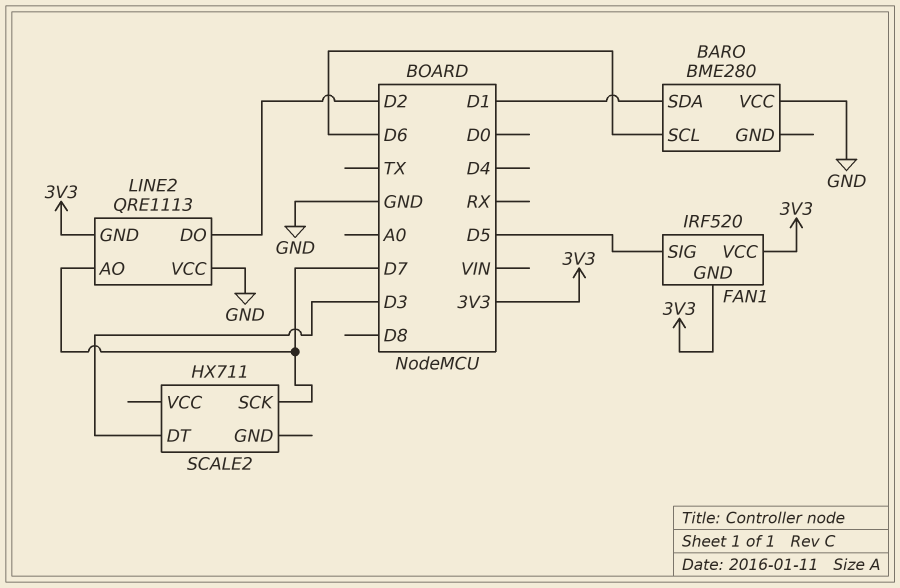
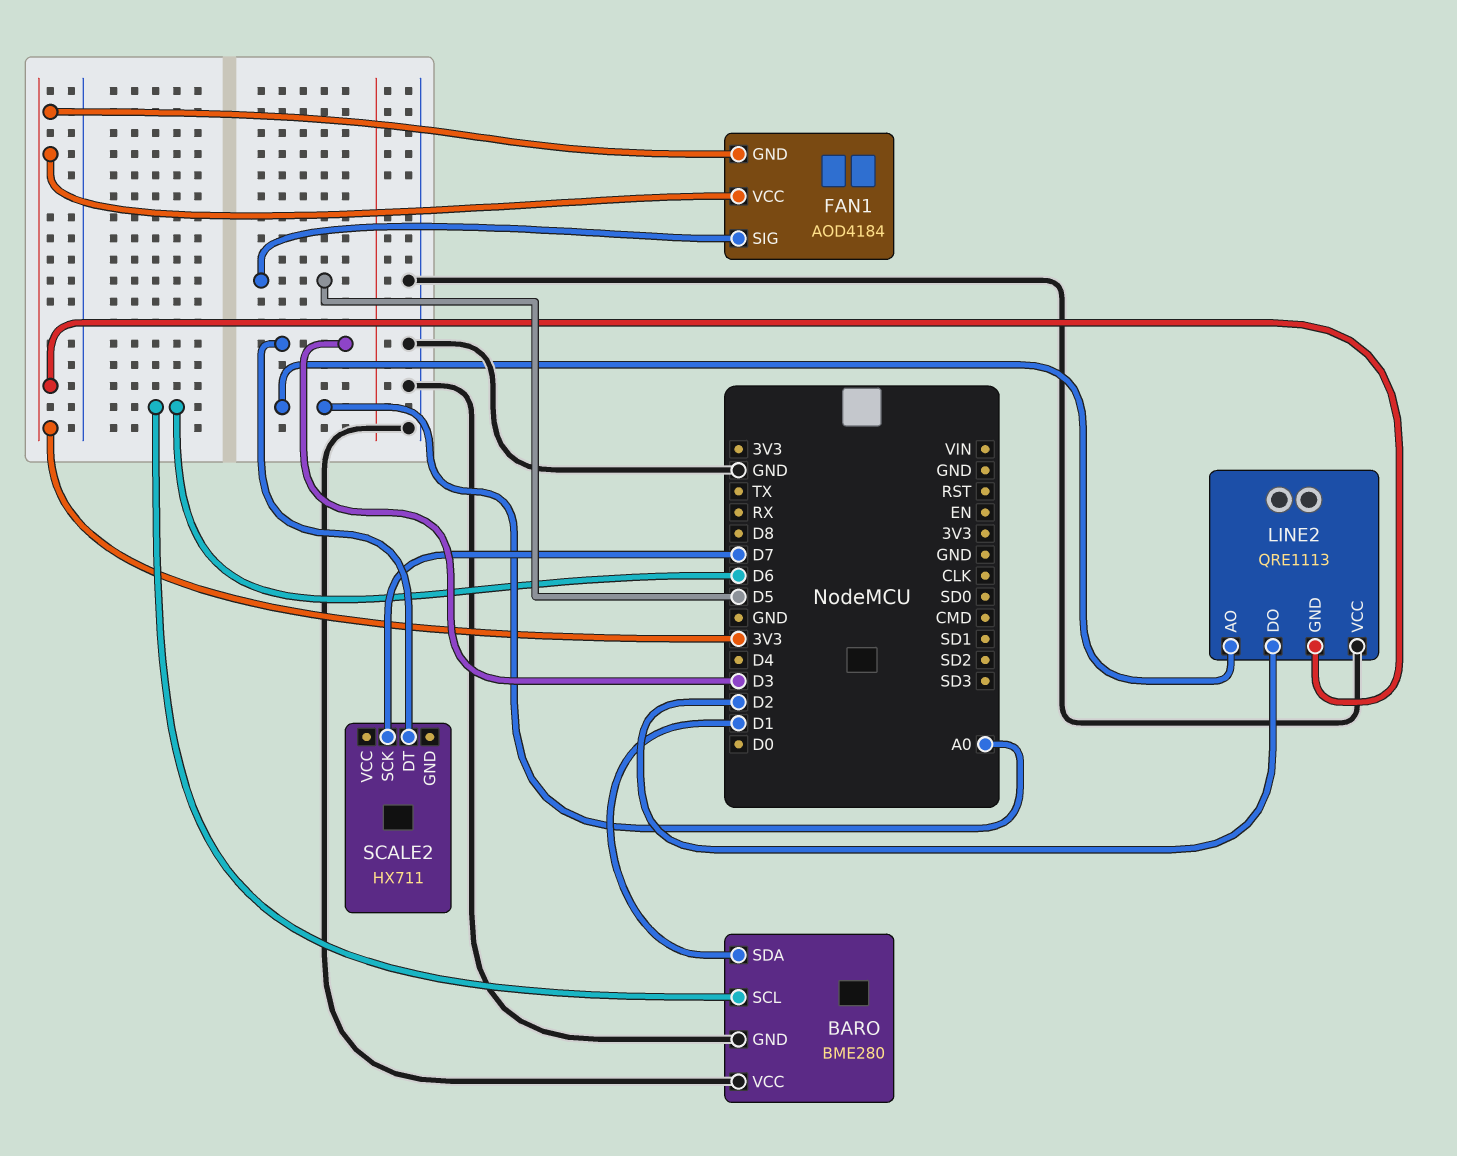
BARO pin GND: none -> GND
FAN1: IRF520 -> AOD4184
LINE2 pin AO: D7 -> A0

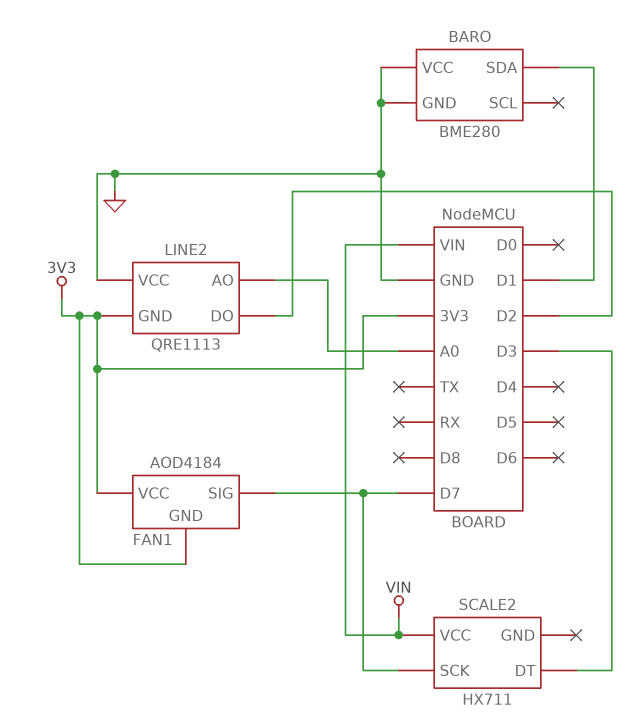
BARO pin SCL: D6 -> none
FAN1 pin SIG: D5 -> D7
SCALE2 pin VCC: none -> VIN

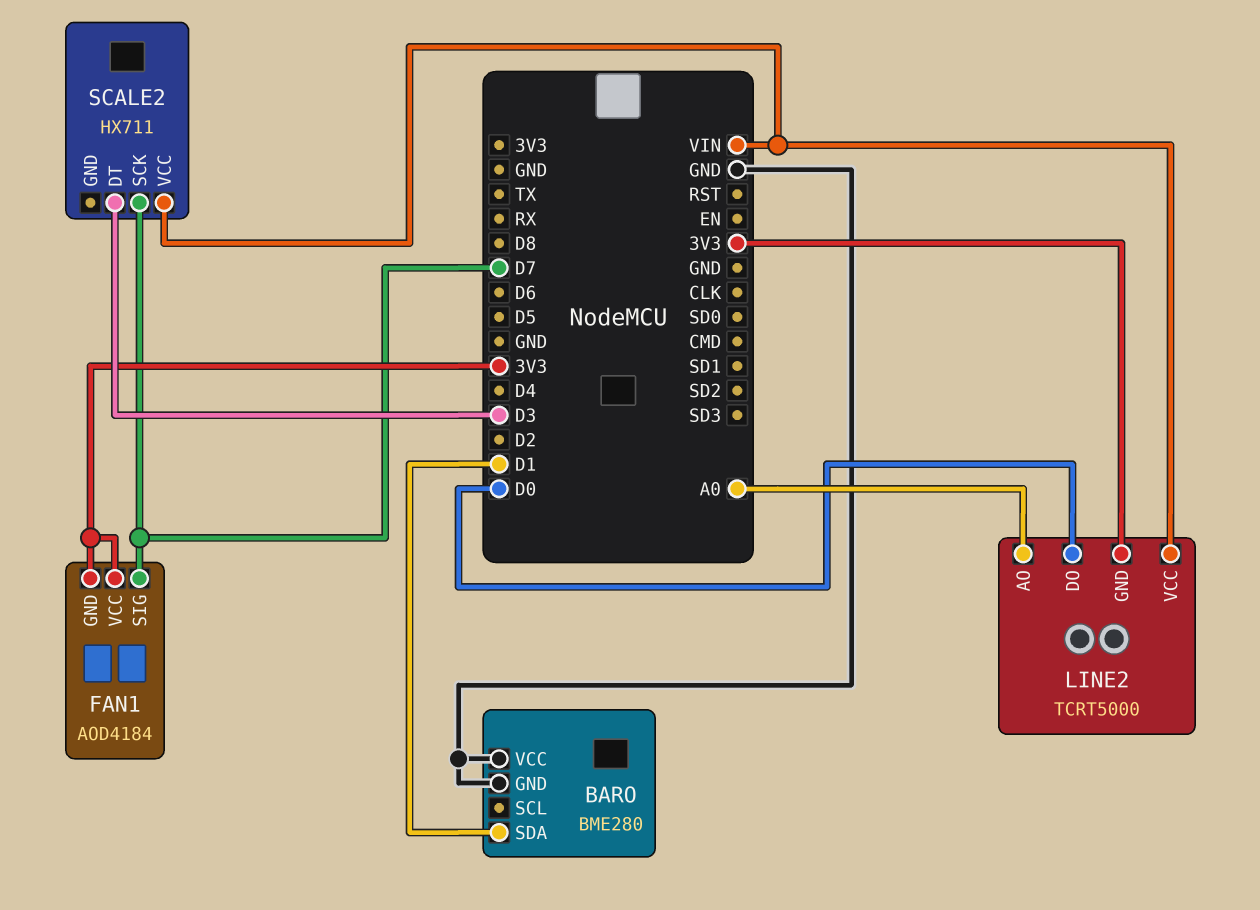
LINE2: QRE1113 -> TCRT5000
LINE2 pin DO: D2 -> D0
LINE2 pin VCC: GND -> VIN

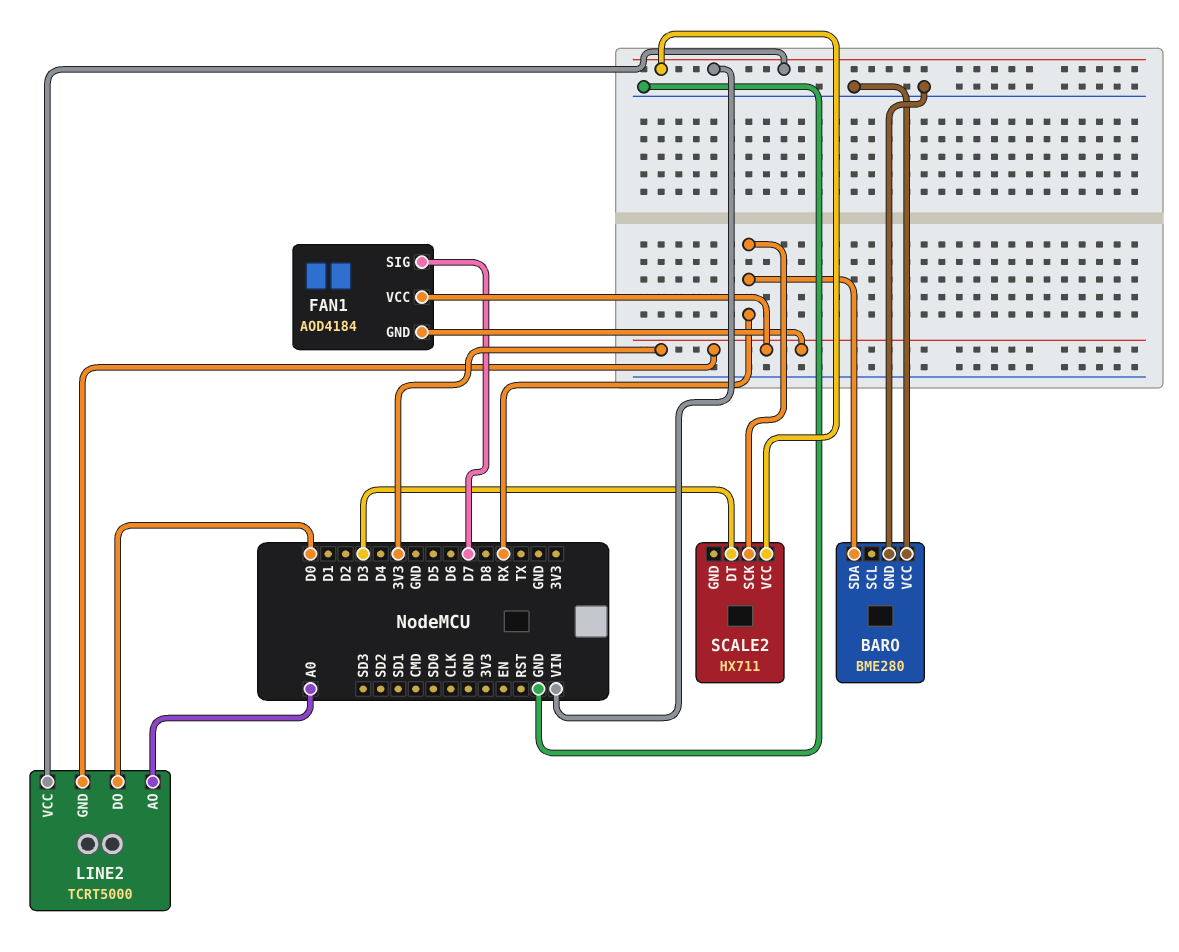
BARO pin SDA: D1 -> RX
SCALE2 pin SCK: D7 -> RX

